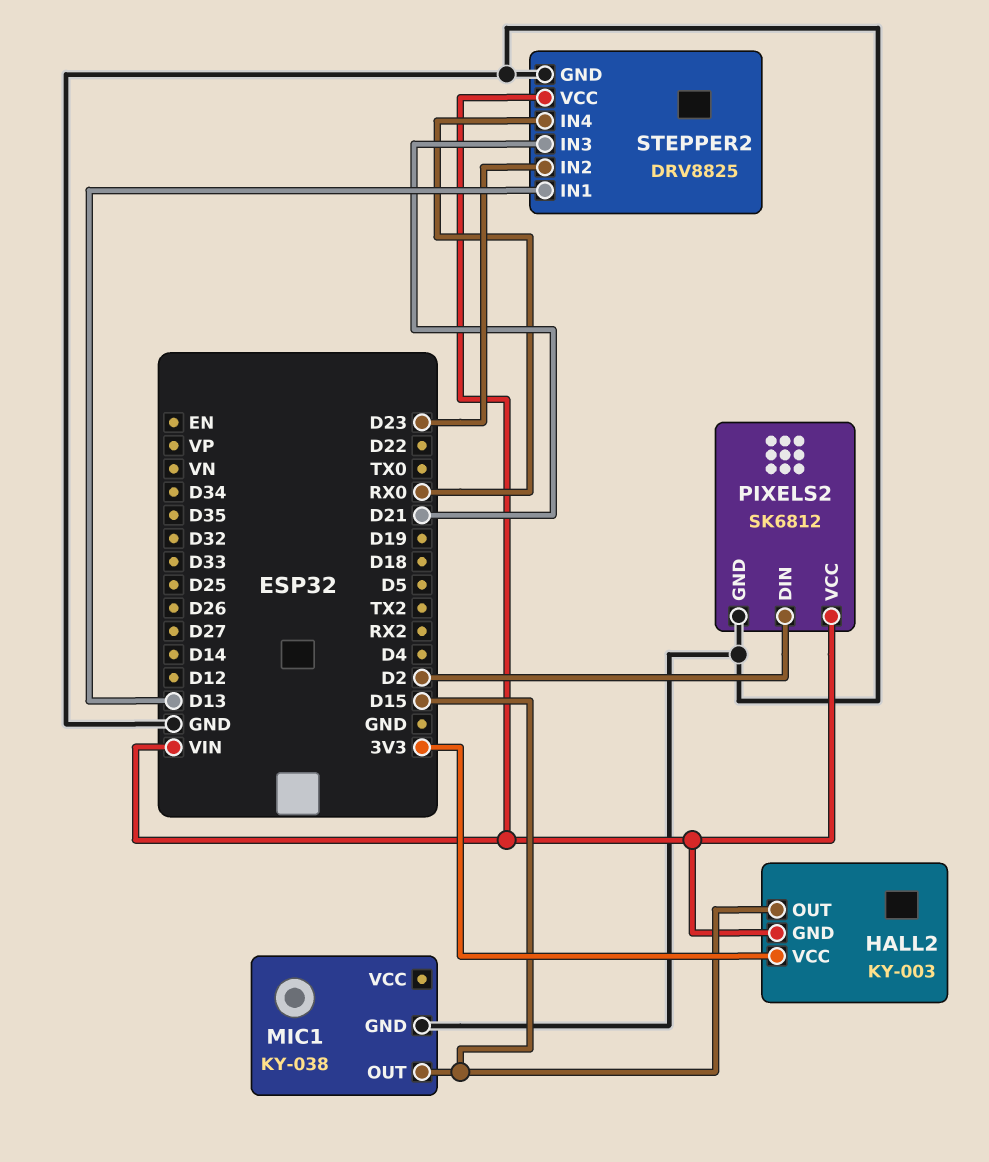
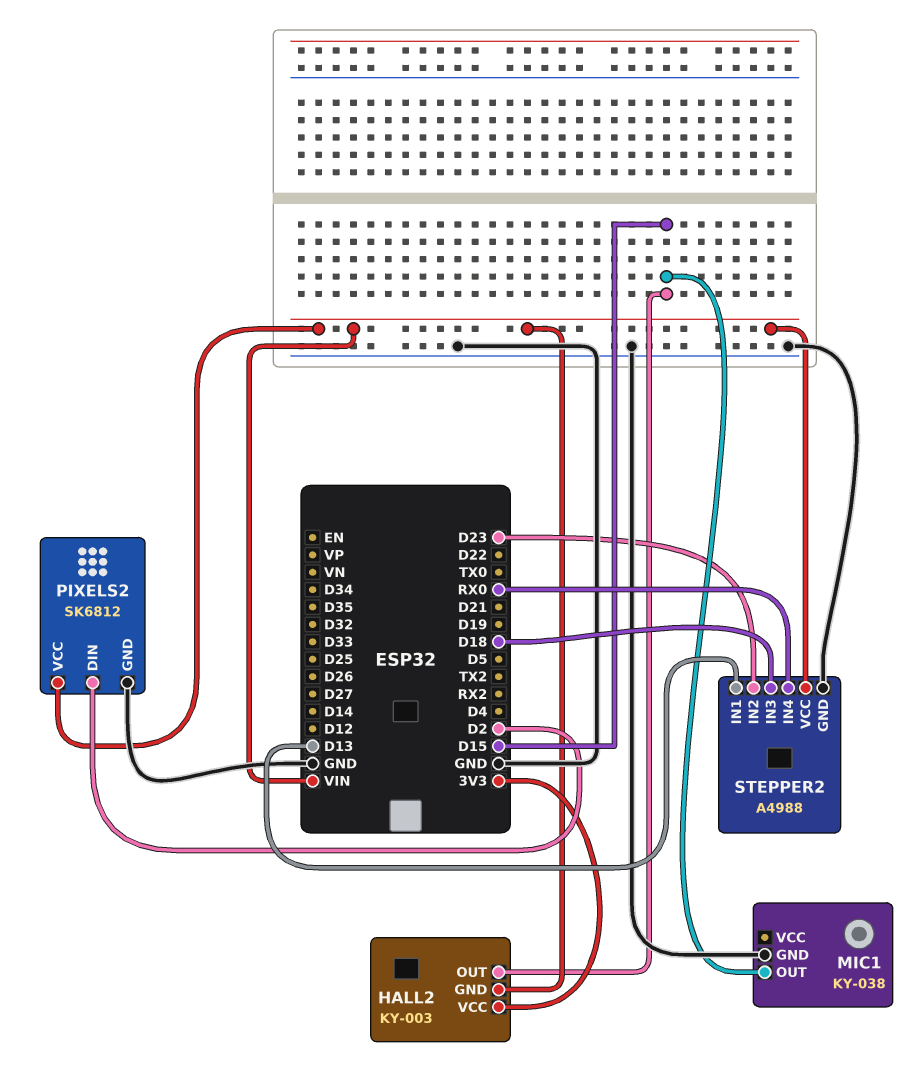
STEPPER2: DRV8825 -> A4988
STEPPER2 pin IN3: D21 -> D18

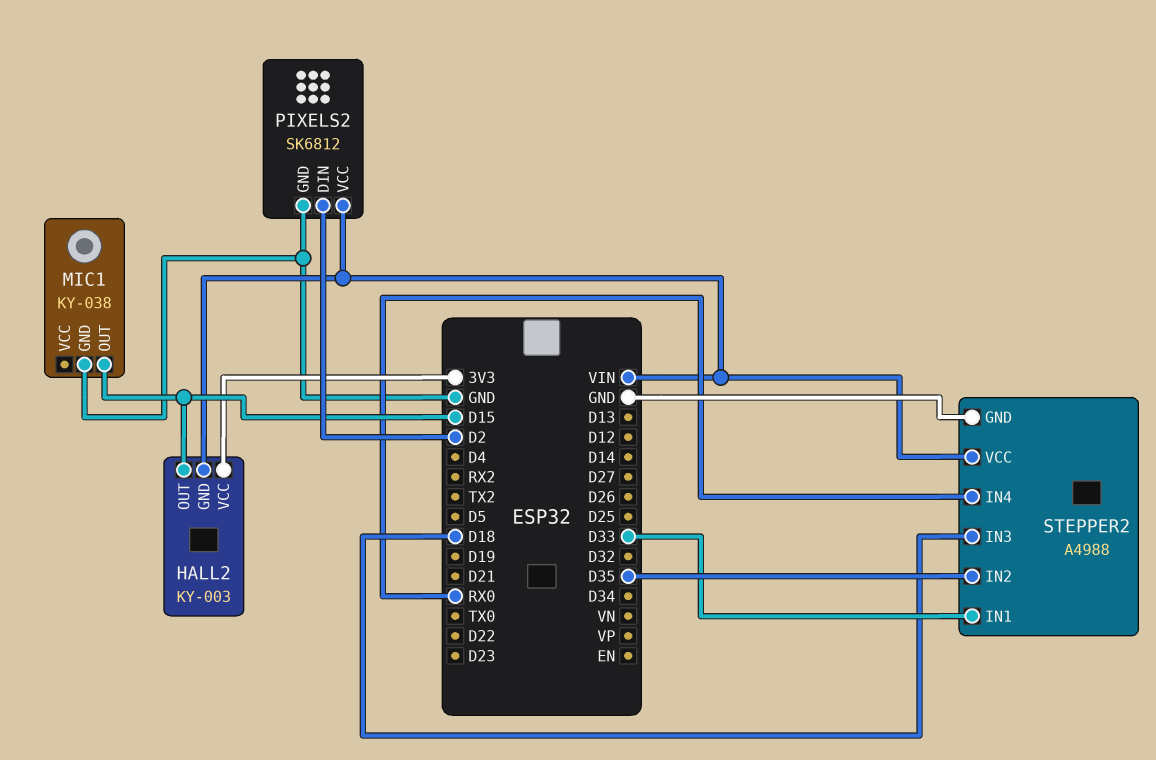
STEPPER2 pin IN1: D13 -> D33
STEPPER2 pin IN2: D23 -> D35

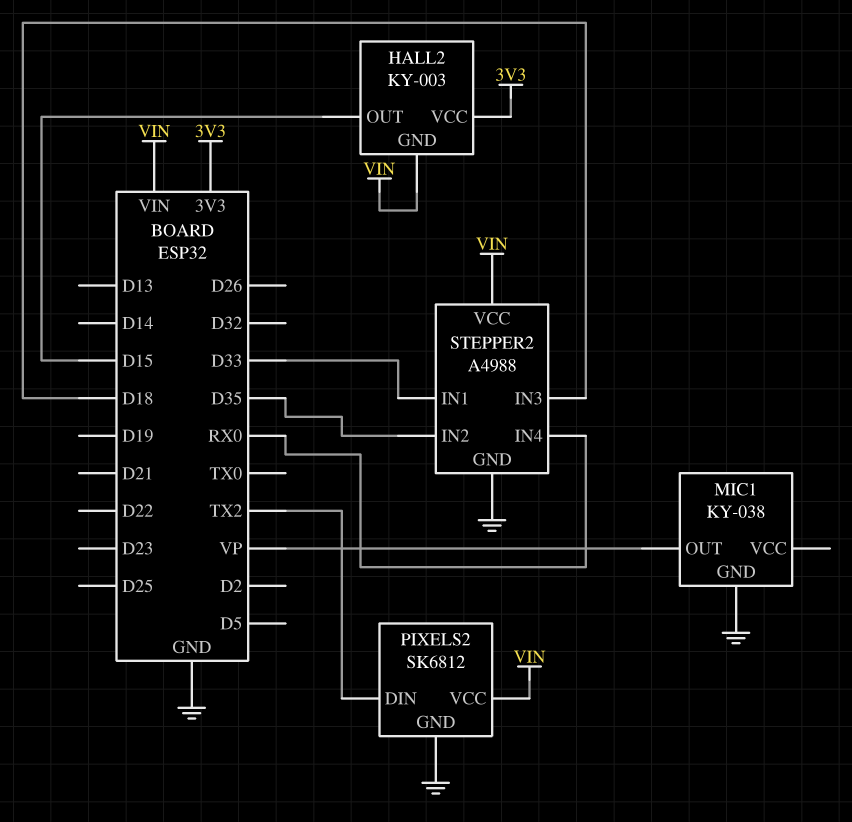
MIC1 pin OUT: D15 -> VP
PIXELS2 pin DIN: D2 -> TX2

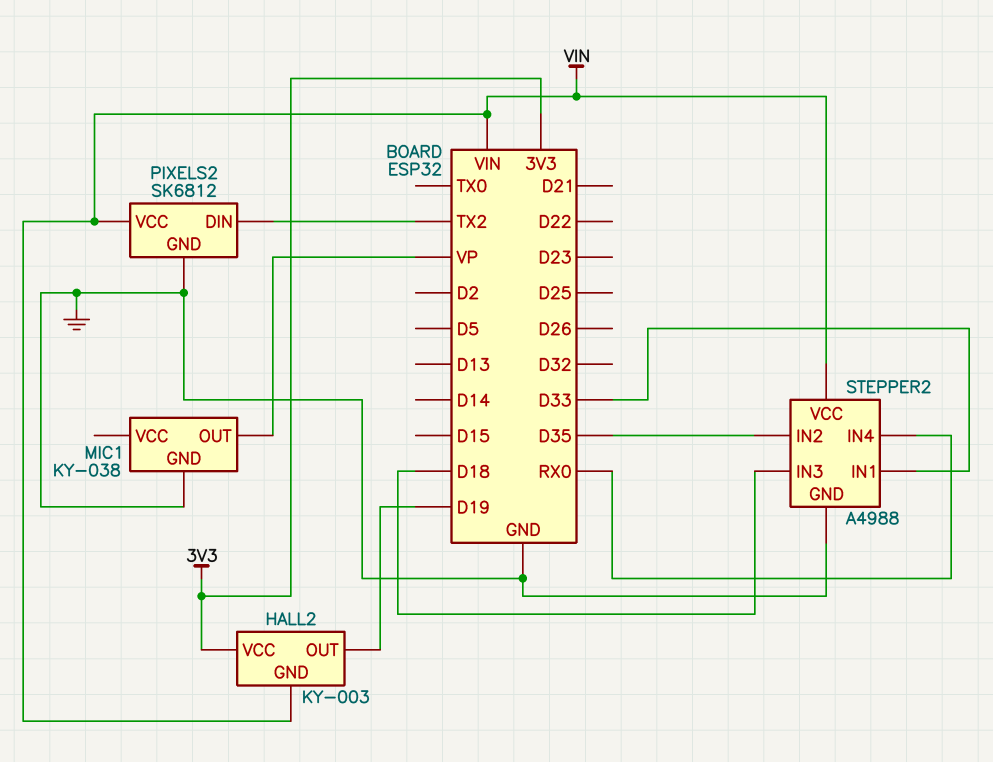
HALL2 pin OUT: D15 -> D19

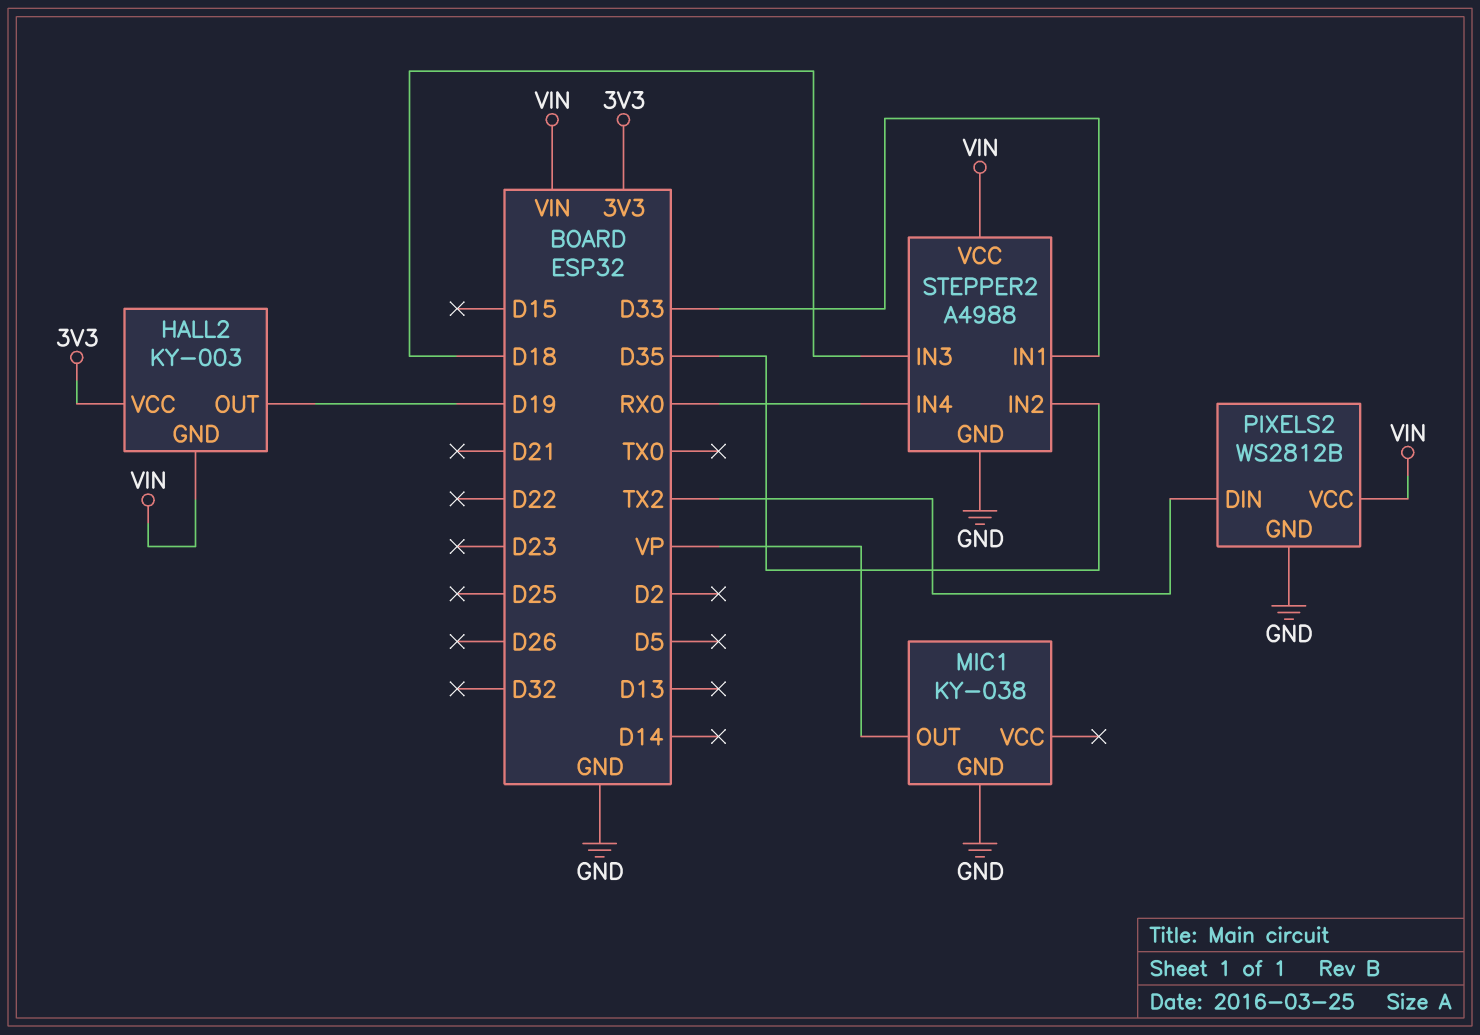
PIXELS2: SK6812 -> WS2812B

